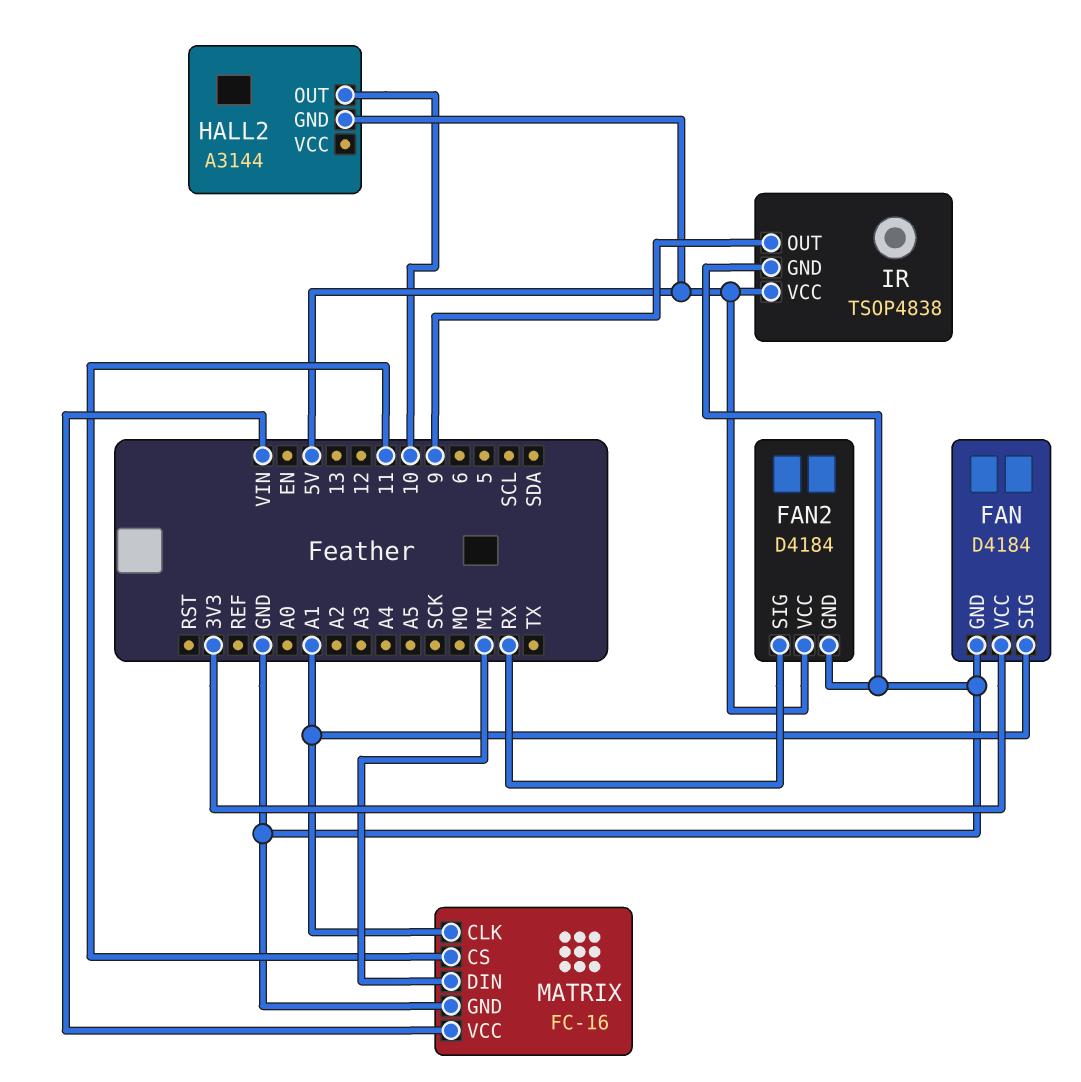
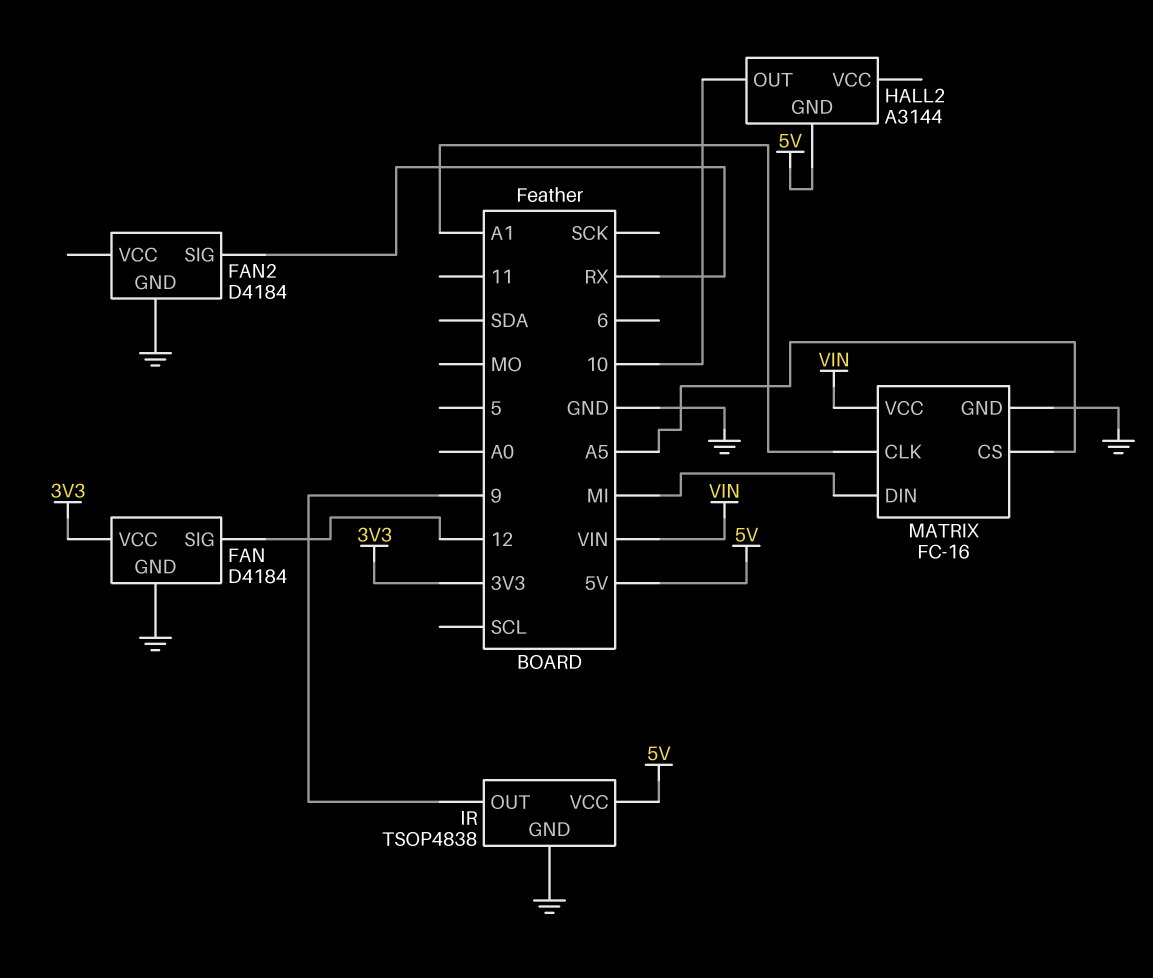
FAN pin SIG: A1 -> 12
FAN2 pin VCC: 5V -> none
MATRIX pin CS: 11 -> A5

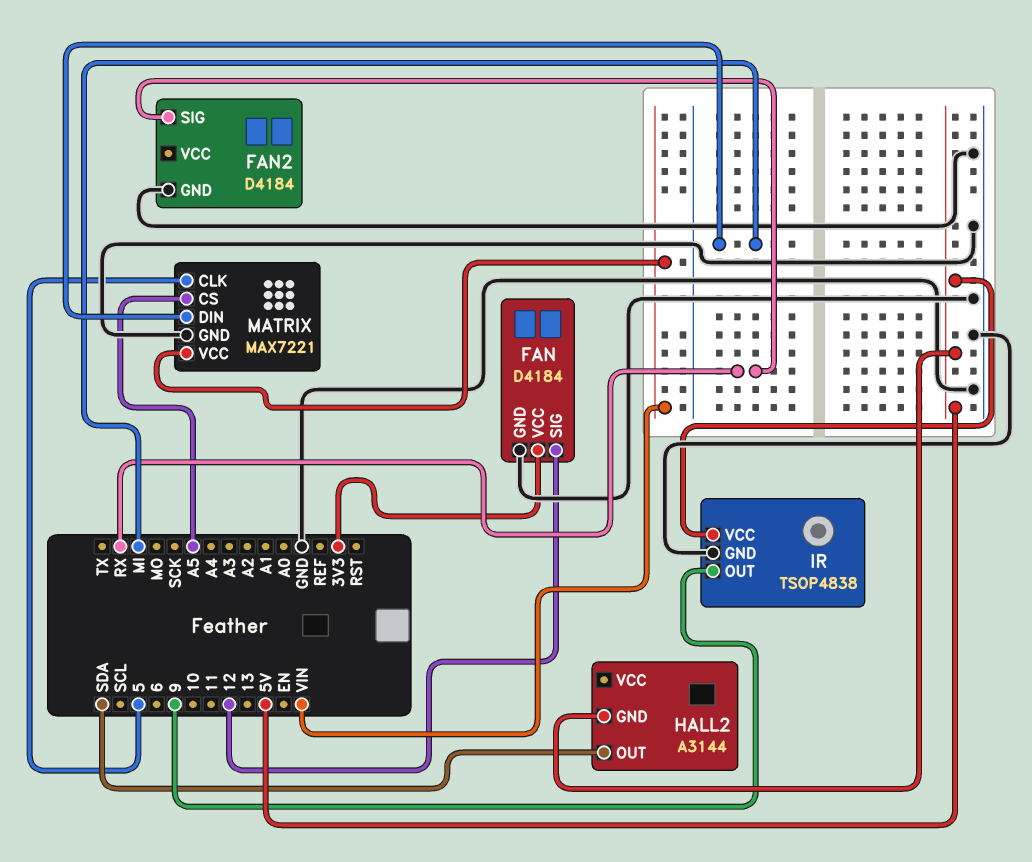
HALL2 pin OUT: 10 -> SDA
MATRIX: FC-16 -> MAX7221
MATRIX pin CLK: A1 -> 5

